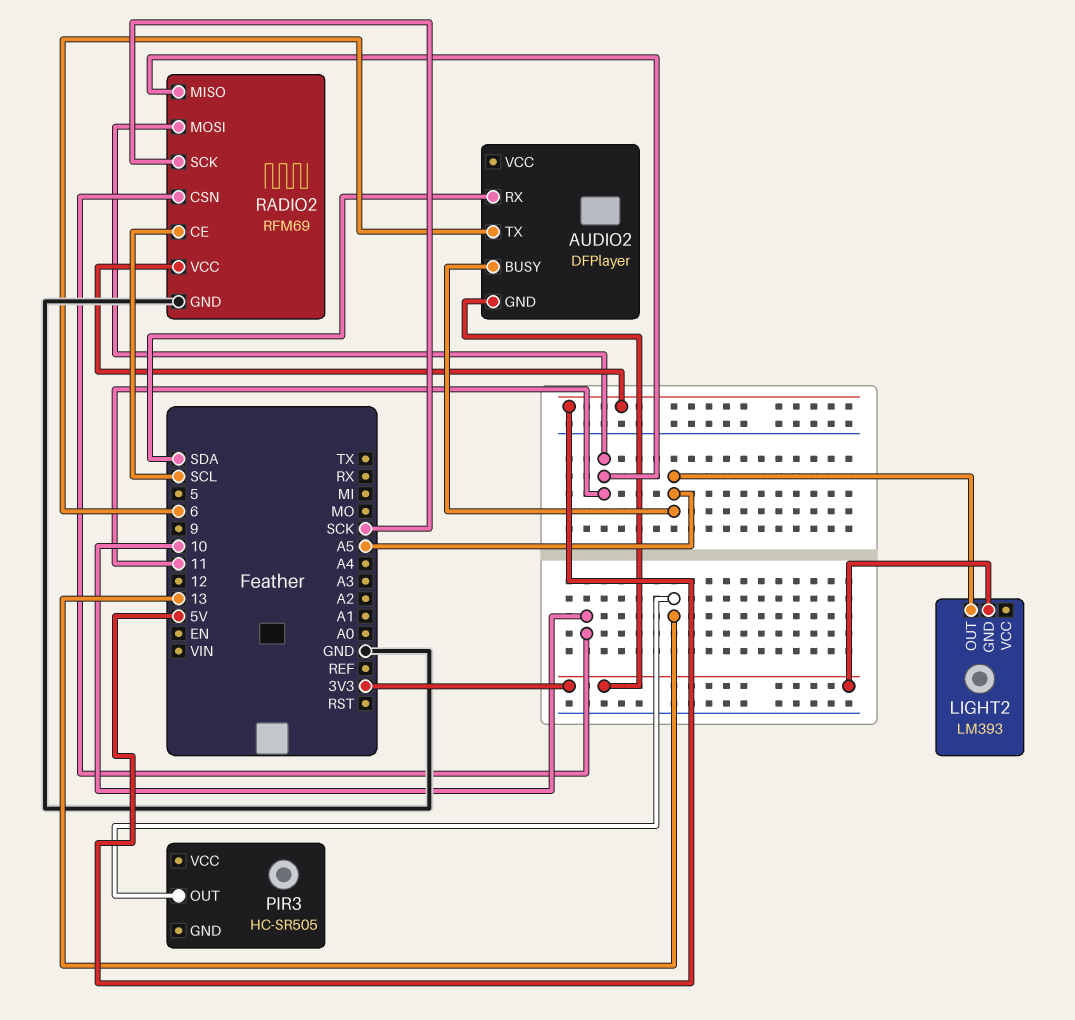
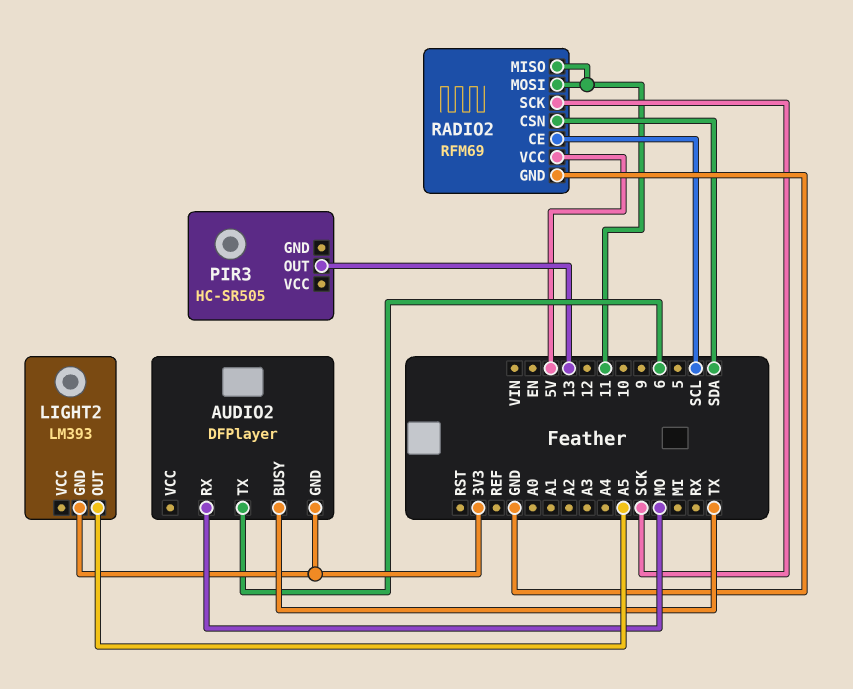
AUDIO2 pin BUSY: A5 -> TX
AUDIO2 pin RX: SDA -> MO
RADIO2 pin CSN: 10 -> SDA

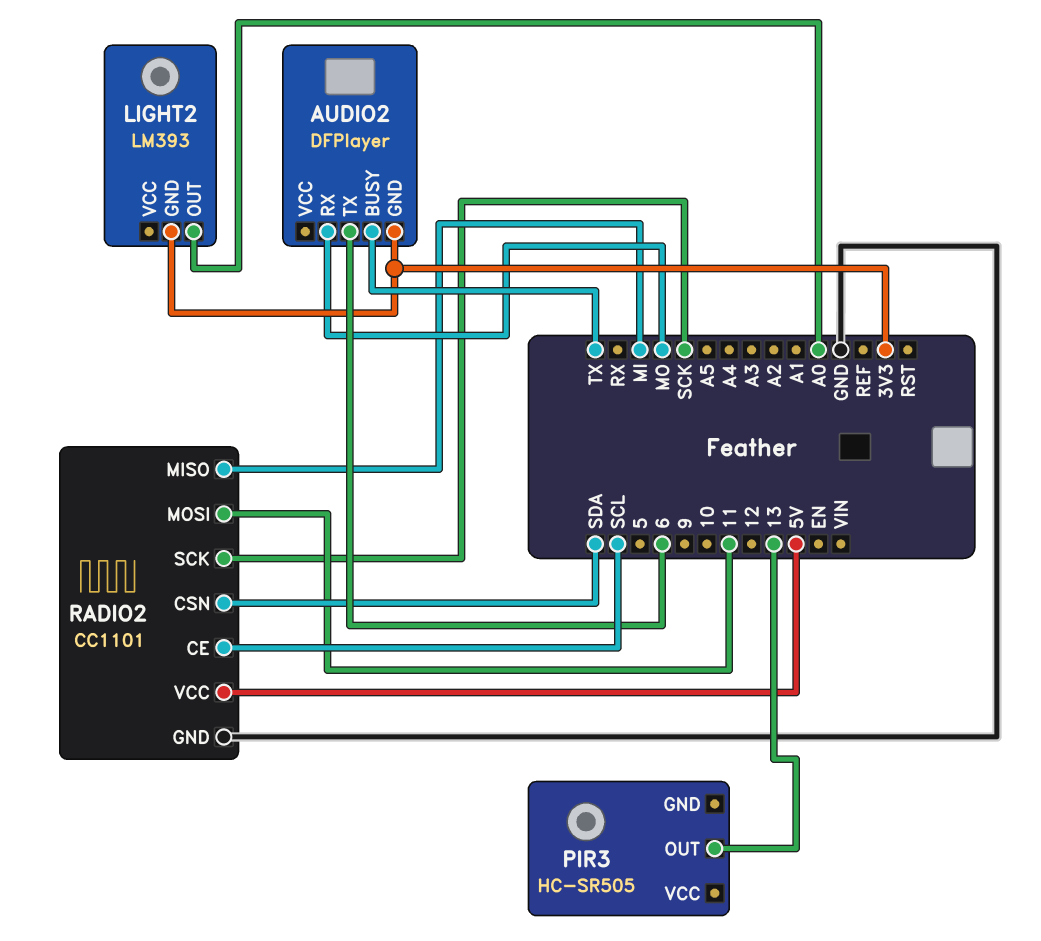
LIGHT2 pin OUT: A5 -> A0
RADIO2: RFM69 -> CC1101
RADIO2 pin MISO: 11 -> MI

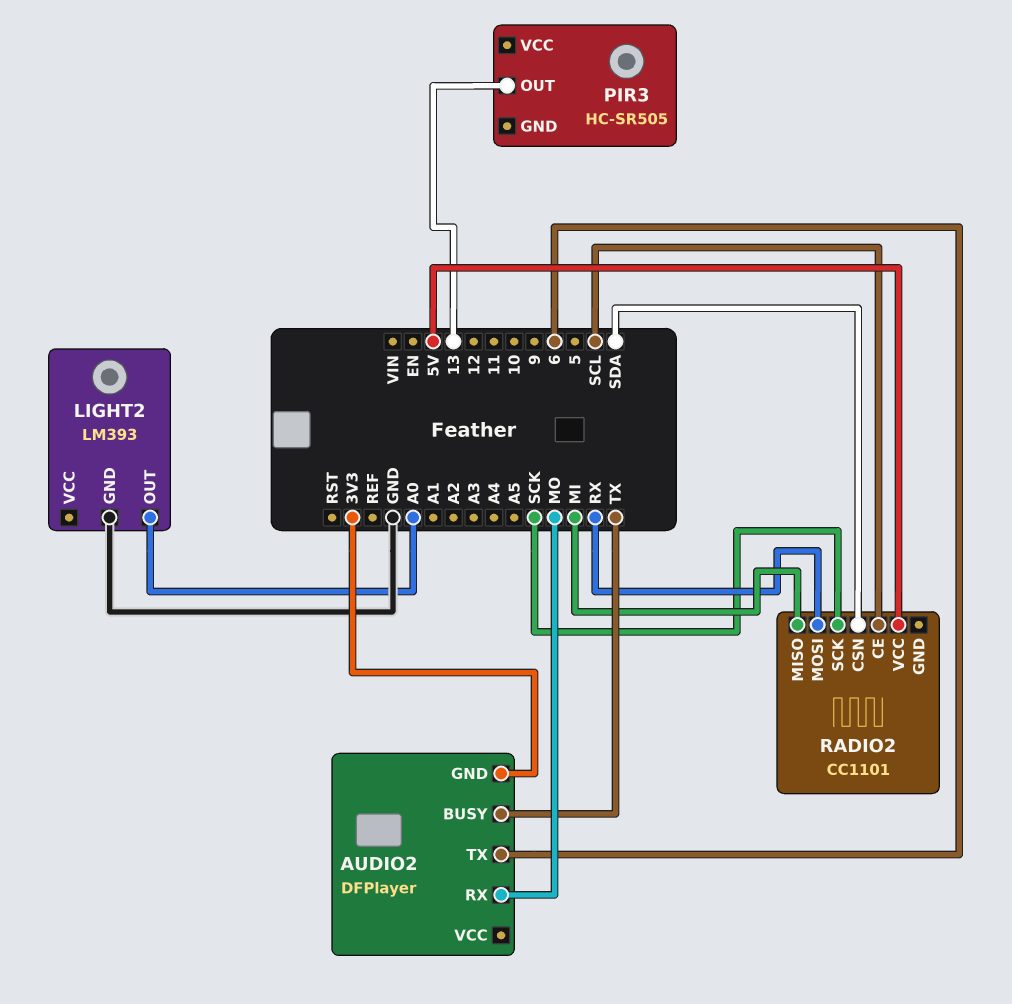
LIGHT2 pin GND: 3V3 -> GND
RADIO2 pin GND: GND -> none
RADIO2 pin MOSI: 11 -> RX

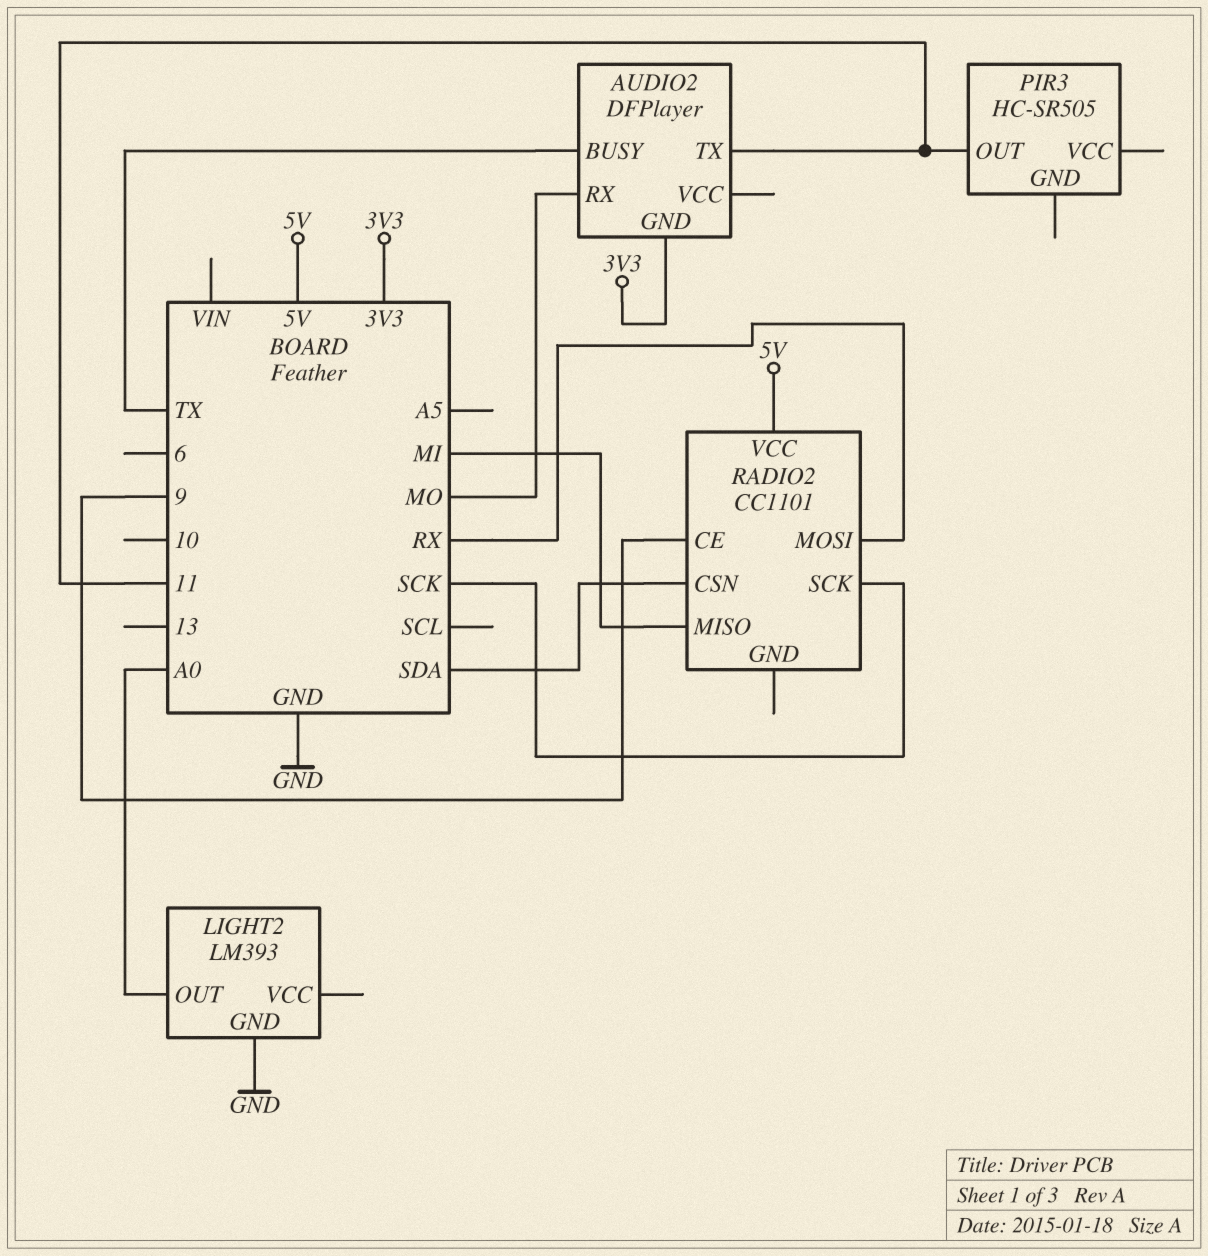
AUDIO2 pin TX: 6 -> 11
PIR3 pin OUT: 13 -> 11
RADIO2 pin CE: SCL -> 9

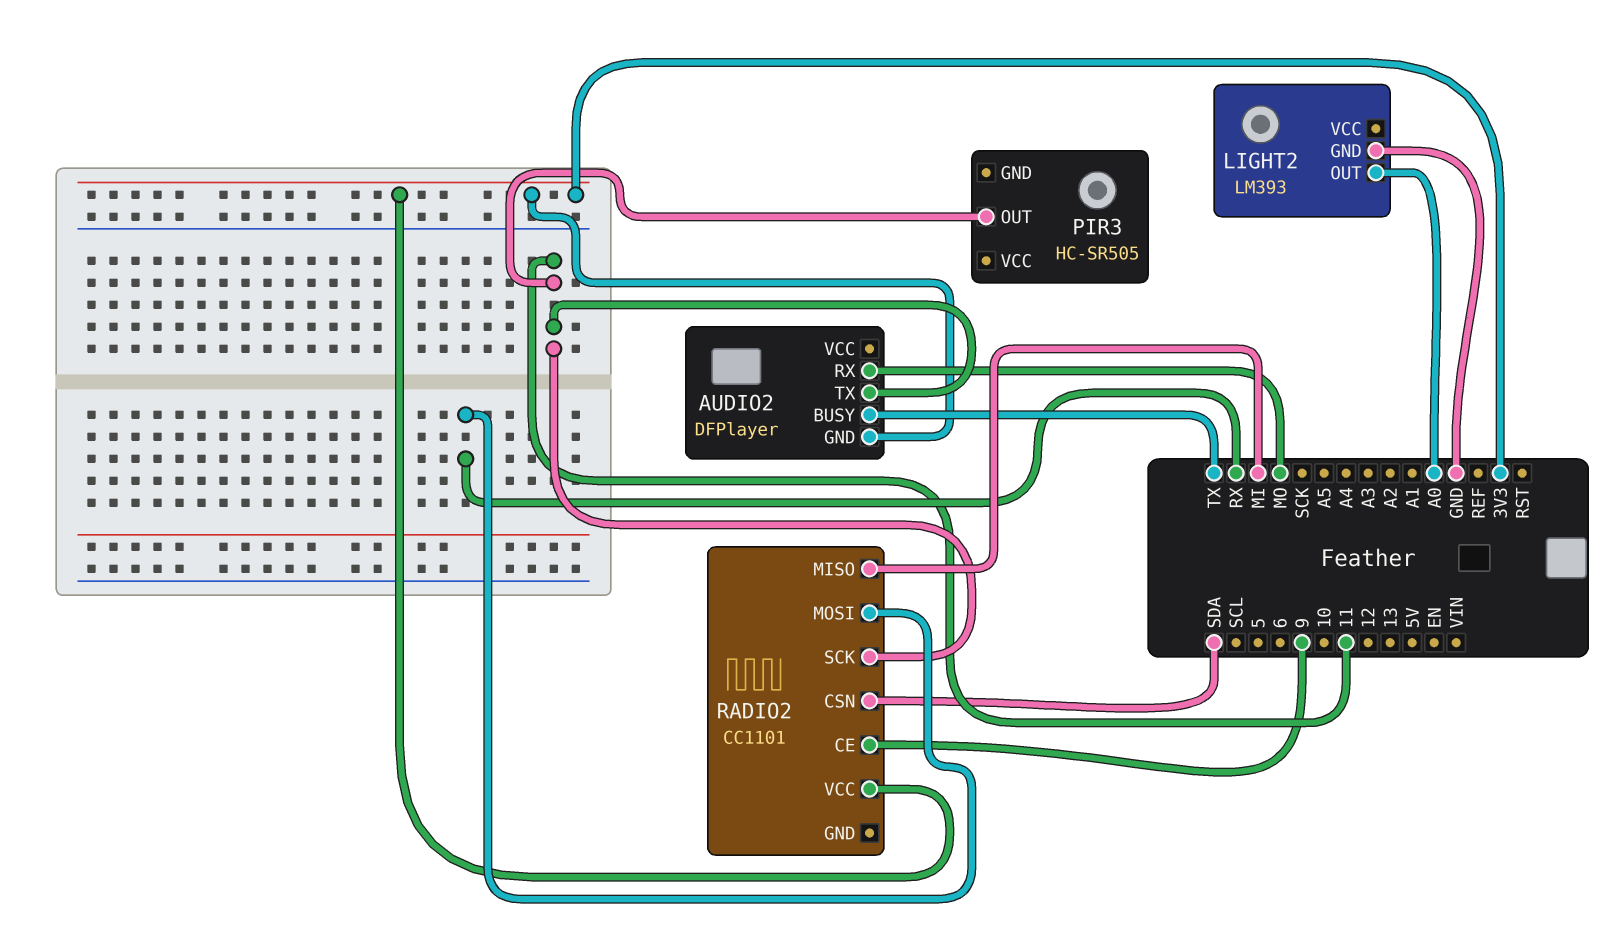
RADIO2 pin SCK: SCK -> 11
RADIO2 pin VCC: 5V -> 3V3

